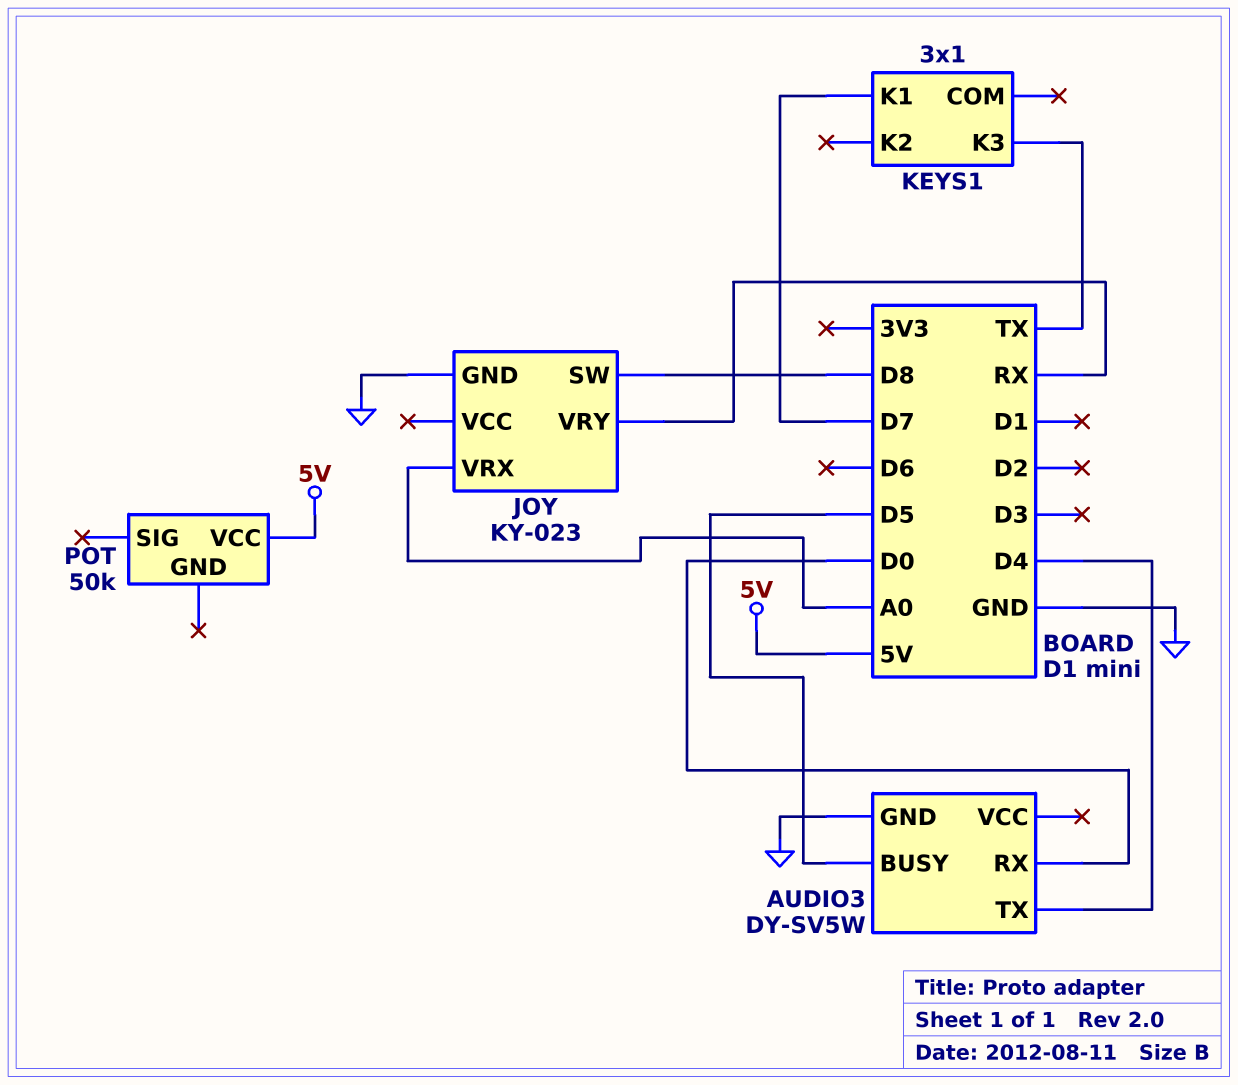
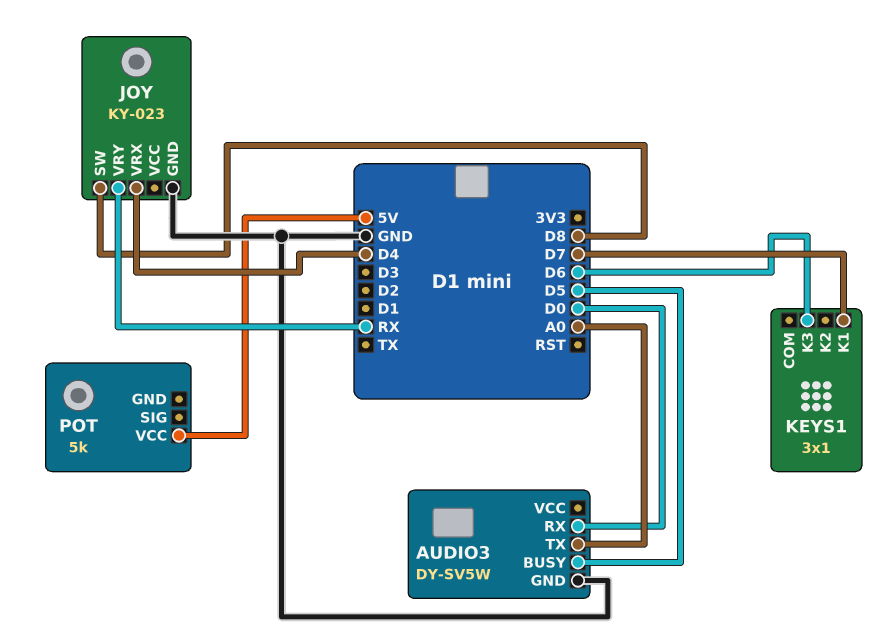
AUDIO3 pin TX: D4 -> A0
JOY pin VRX: A0 -> D4
KEYS1 pin K3: TX -> D6
POT: 50k -> 5k

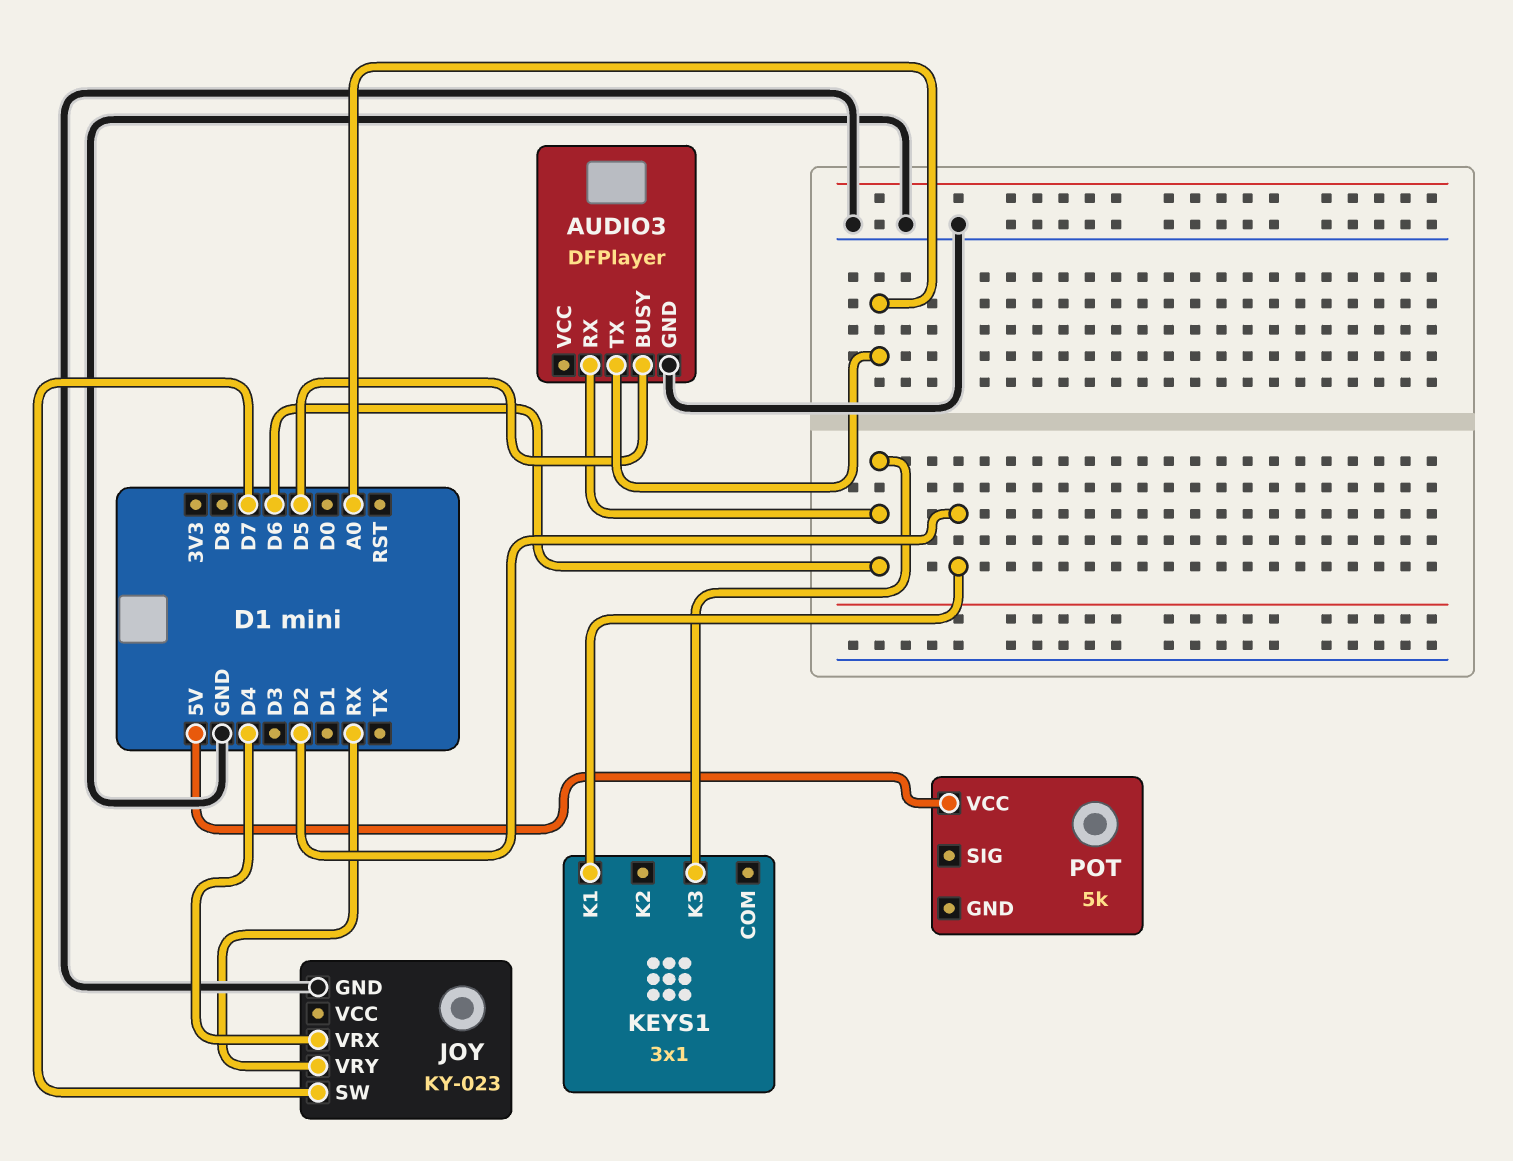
AUDIO3: DY-SV5W -> DFPlayer
AUDIO3 pin RX: D0 -> D6
JOY pin SW: D8 -> D7
KEYS1 pin K1: D7 -> D2

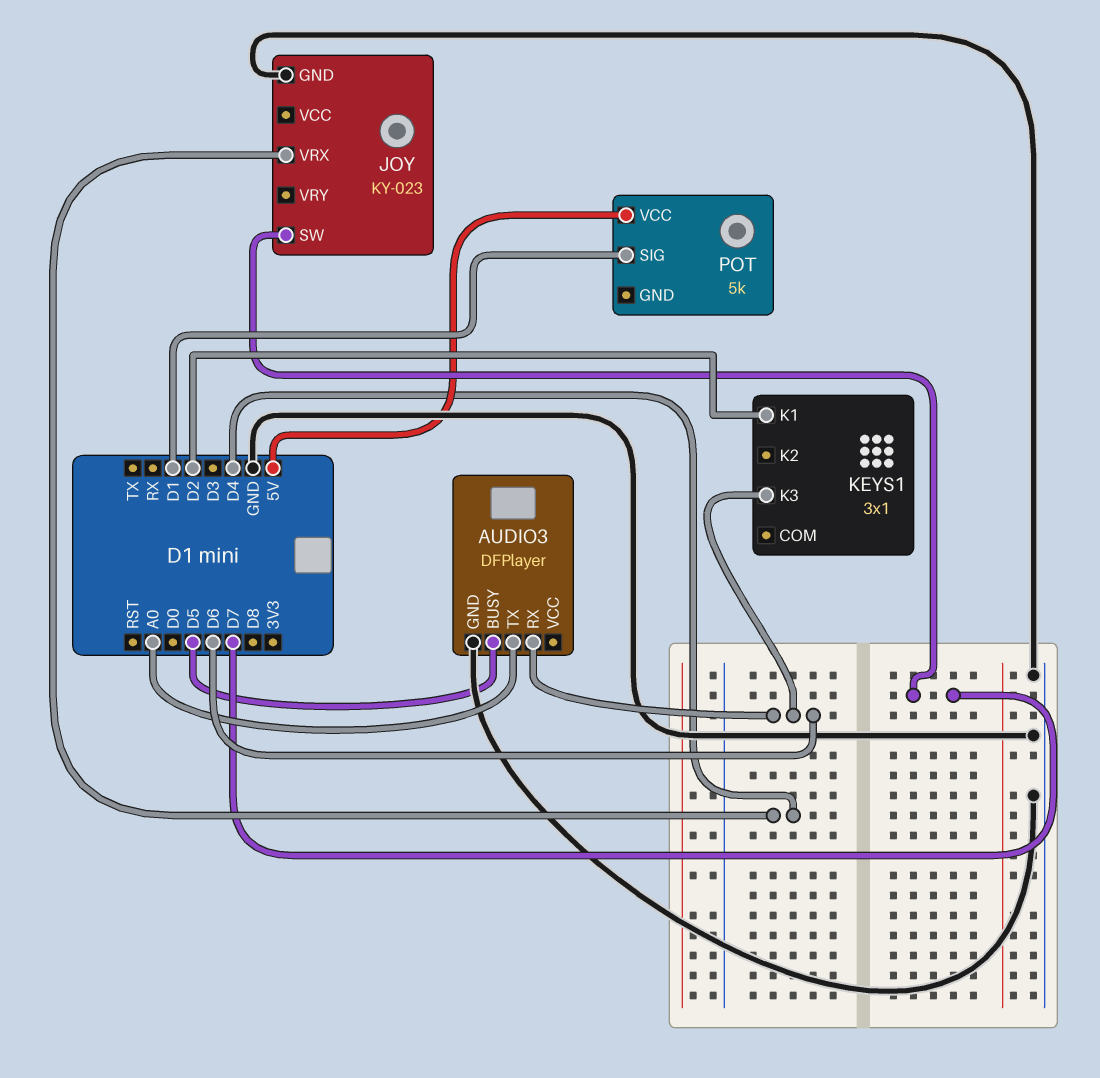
JOY pin VRY: RX -> none
POT pin SIG: none -> D1

